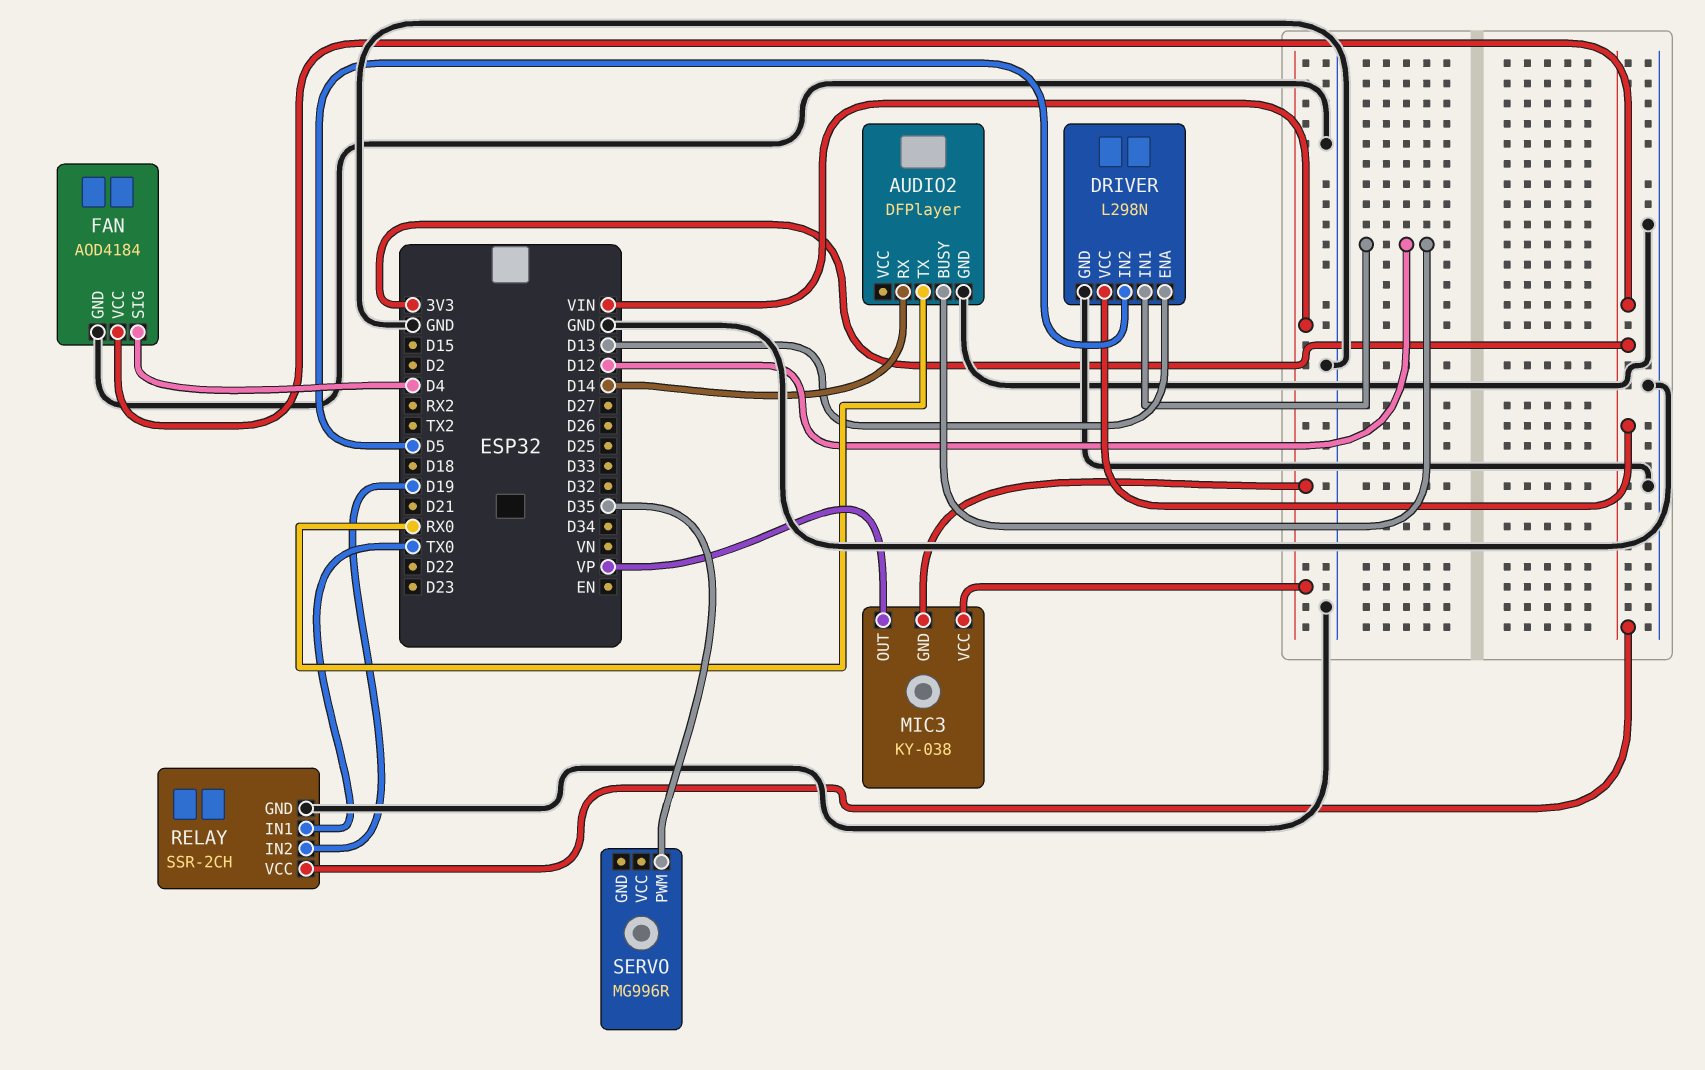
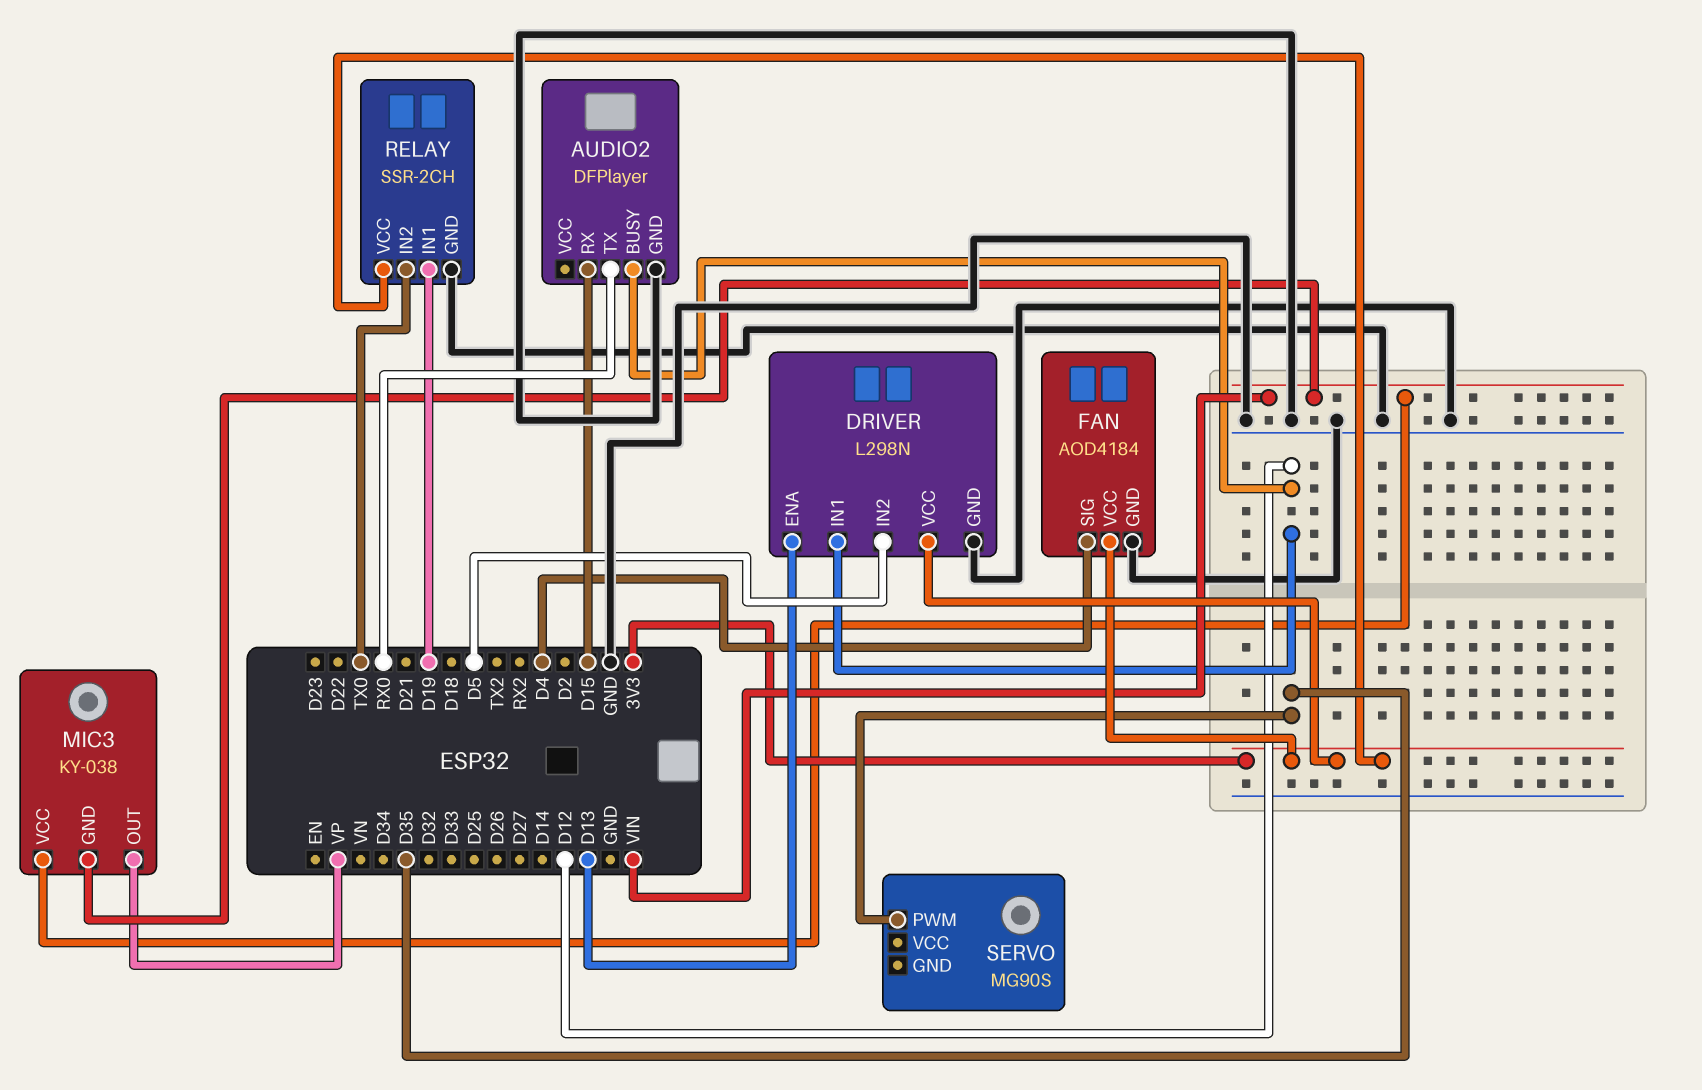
AUDIO2 pin RX: D14 -> D15
RELAY pin IN1: TX0 -> D19
RELAY pin IN2: D19 -> TX0
SERVO: MG996R -> MG90S

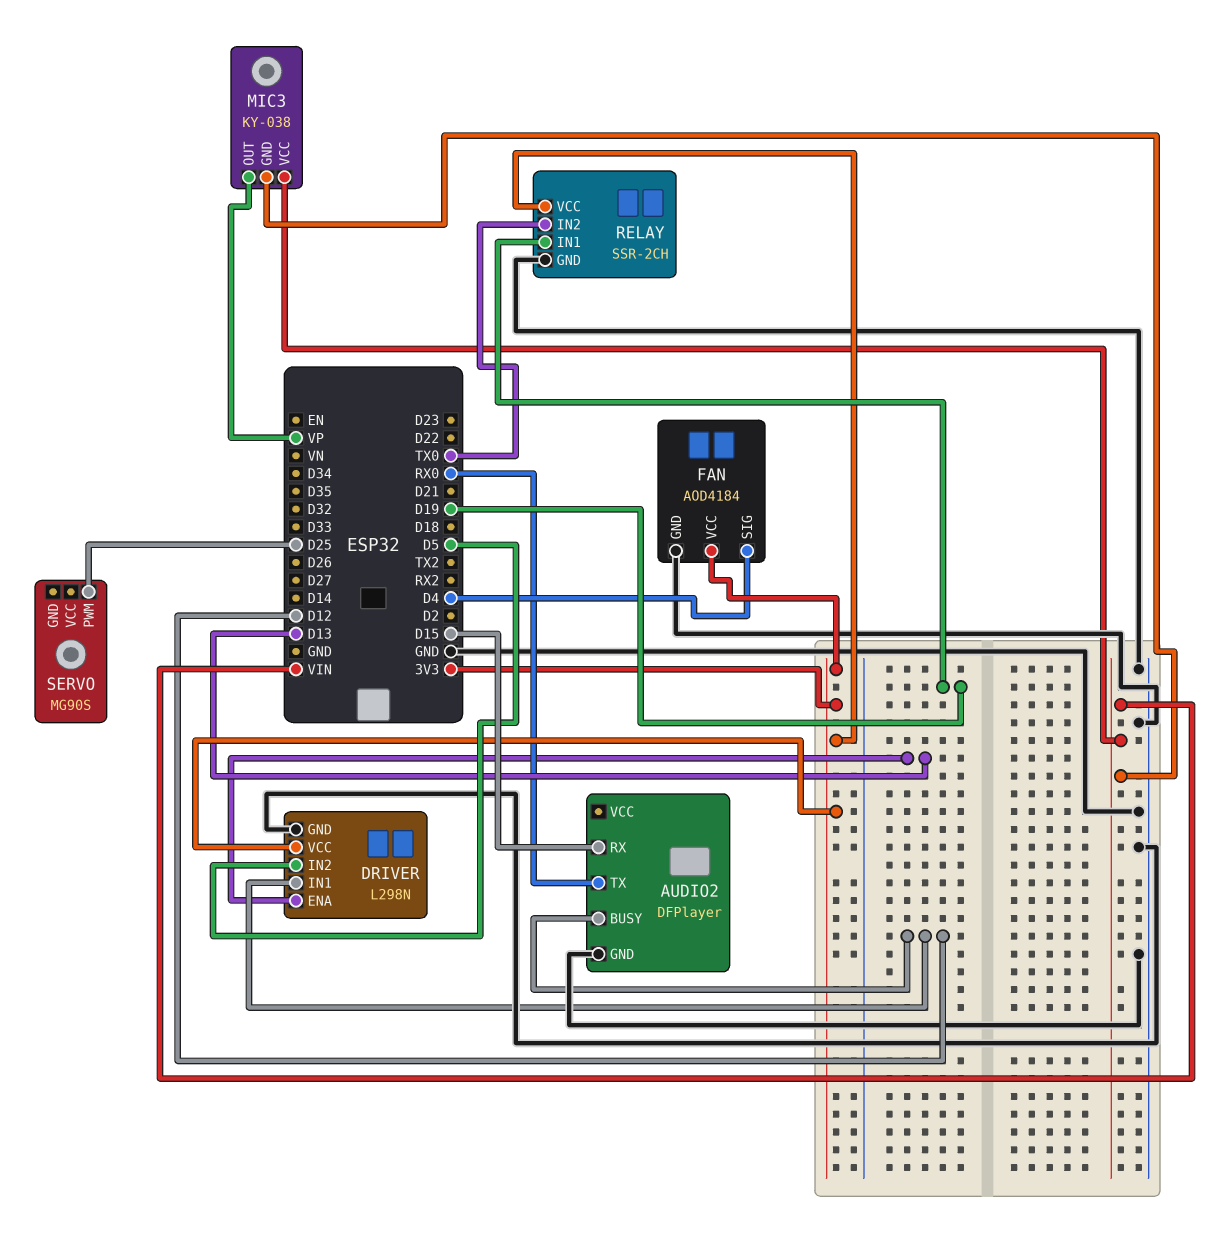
SERVO pin PWM: D35 -> D25

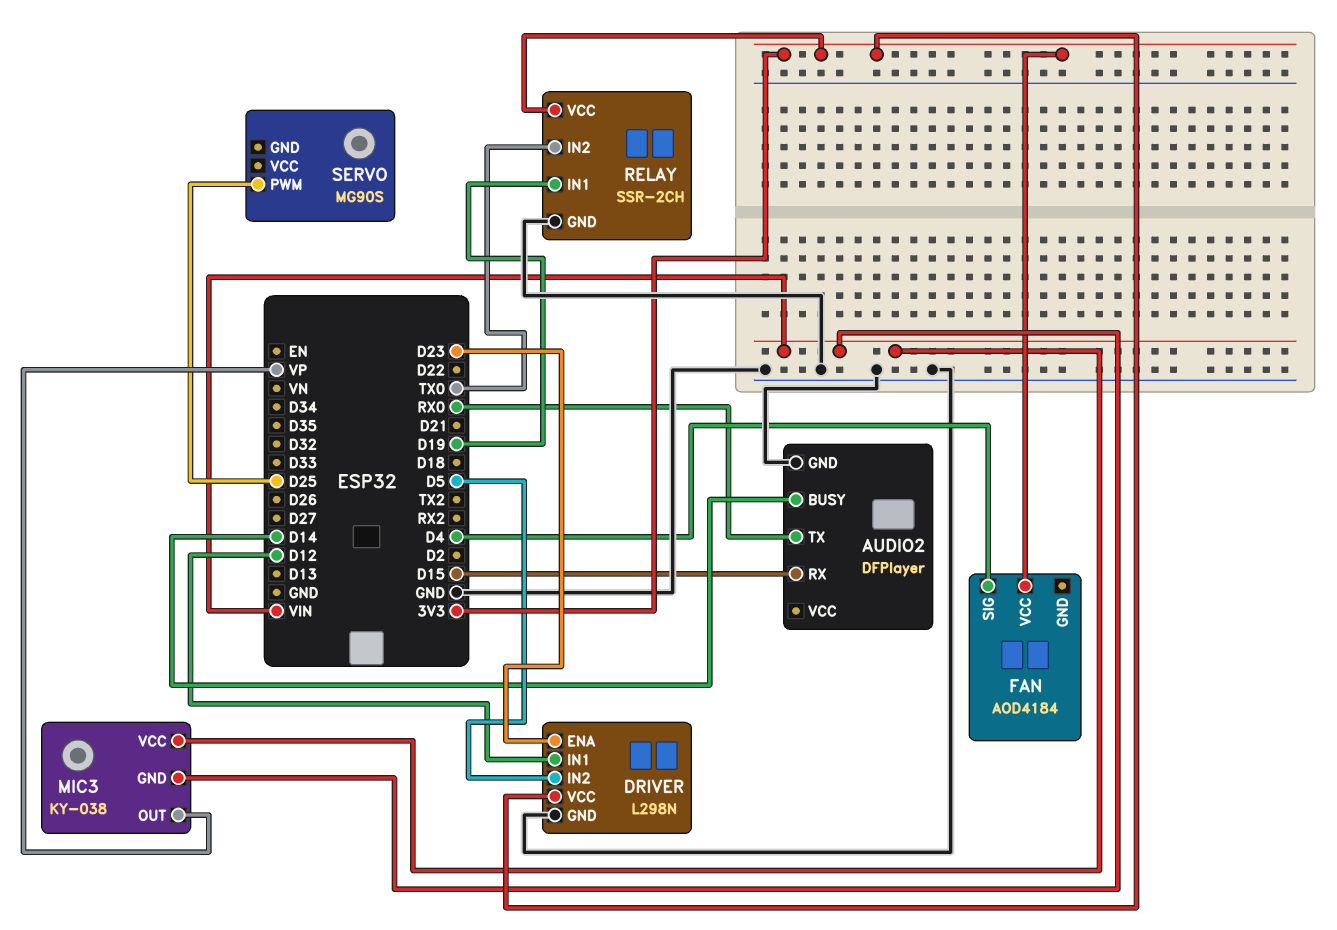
AUDIO2 pin BUSY: D12 -> D14
DRIVER pin ENA: D13 -> D23
FAN pin GND: GND -> none

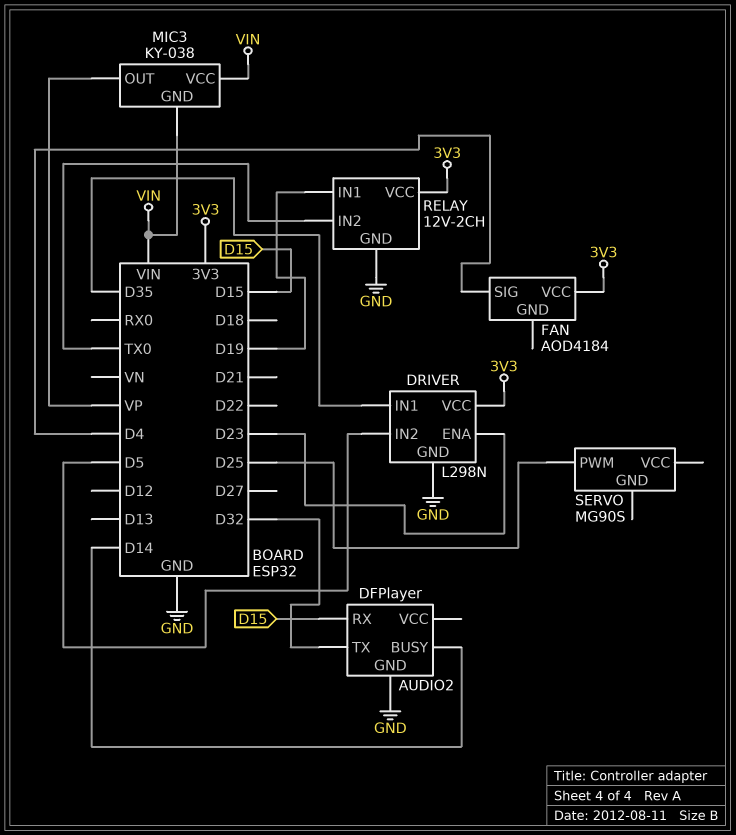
AUDIO2 pin TX: RX0 -> D32
DRIVER pin IN1: D12 -> D35
RELAY: SSR-2CH -> 12V-2CH

